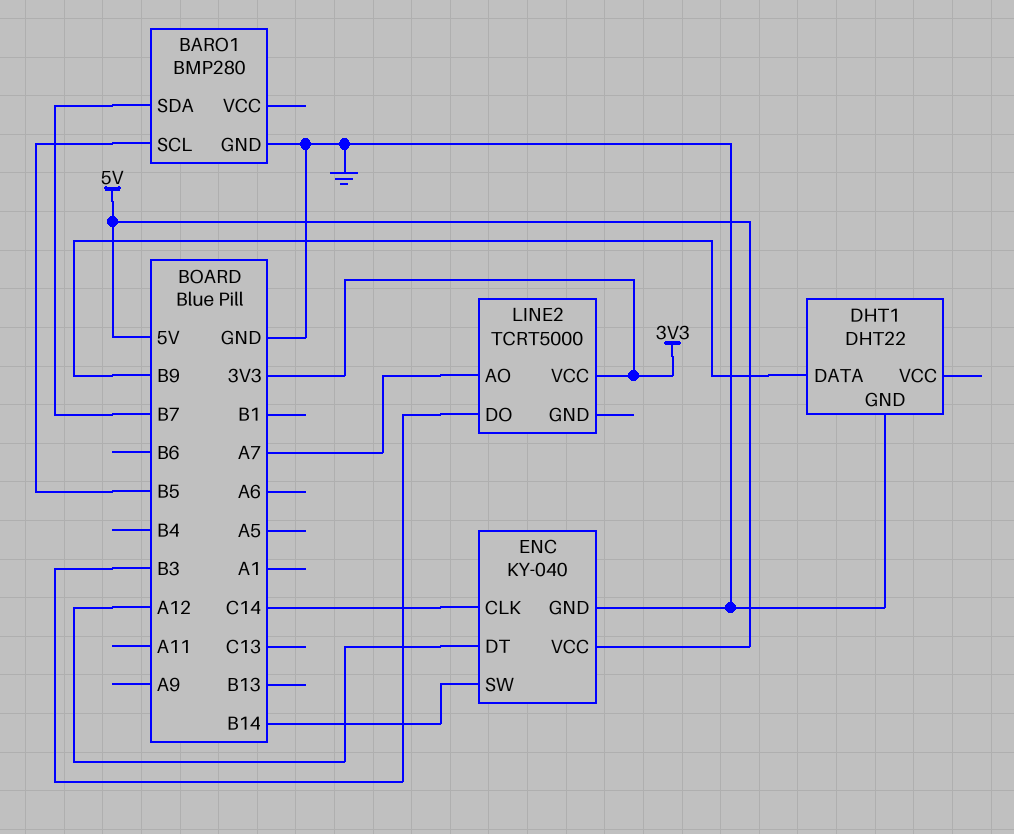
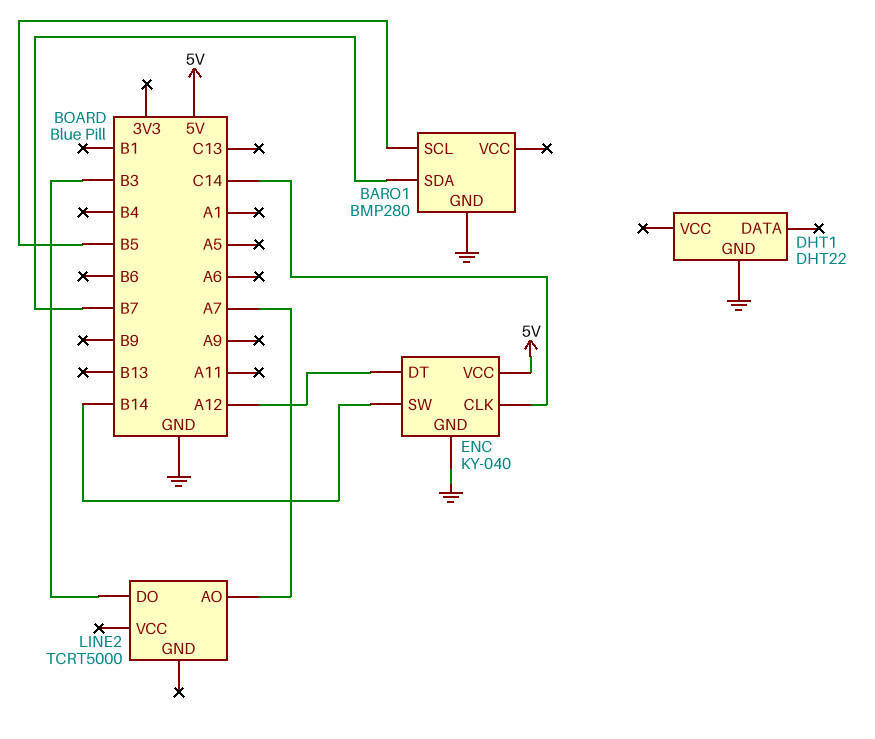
DHT1 pin DATA: B9 -> none
LINE2 pin VCC: 3V3 -> none

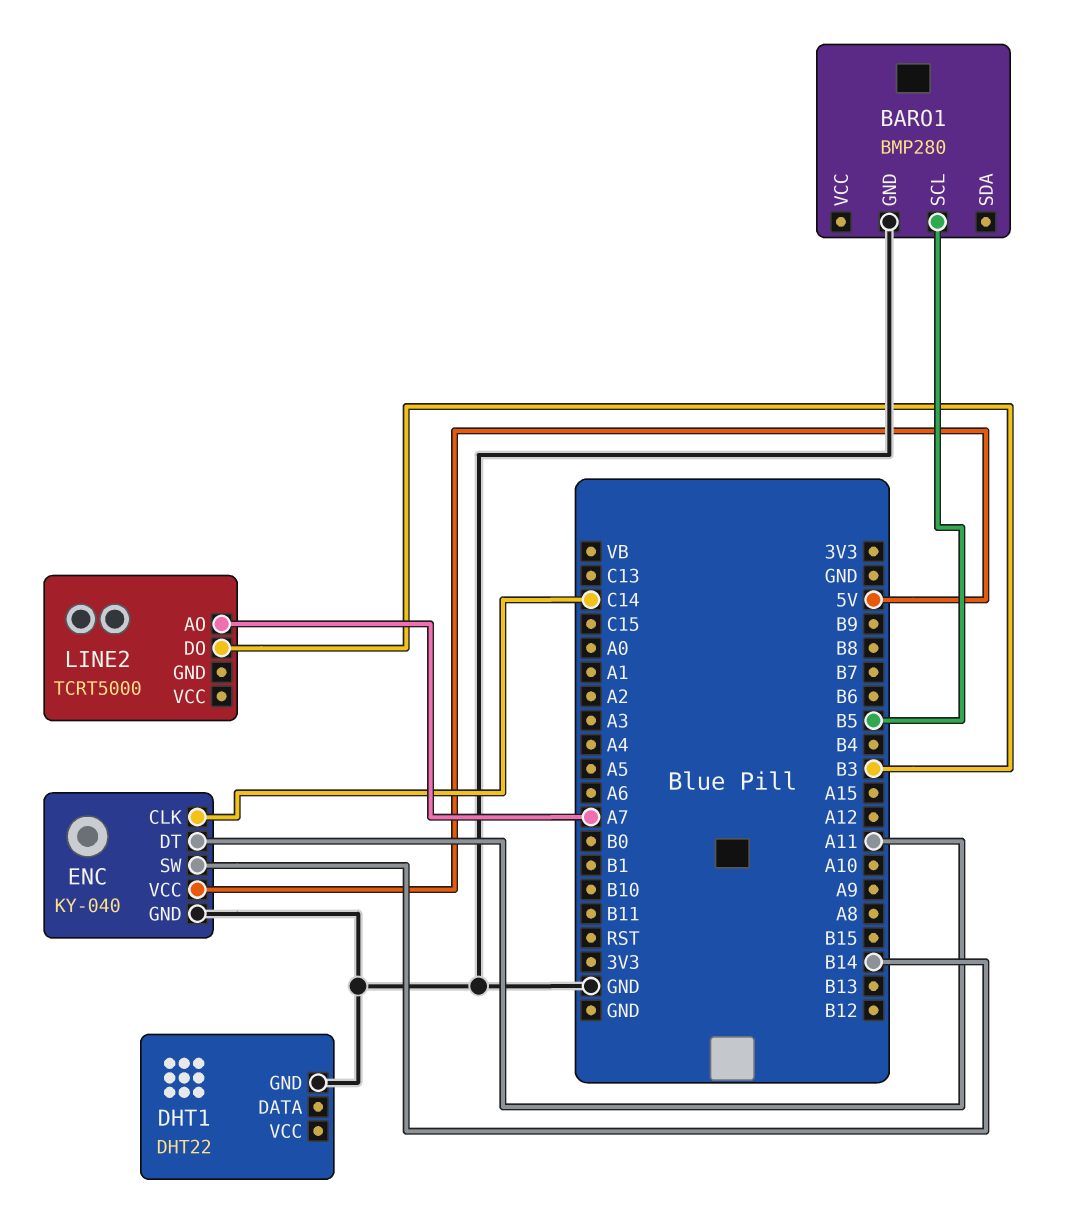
BARO1 pin SDA: B7 -> none
ENC pin DT: A12 -> A11

